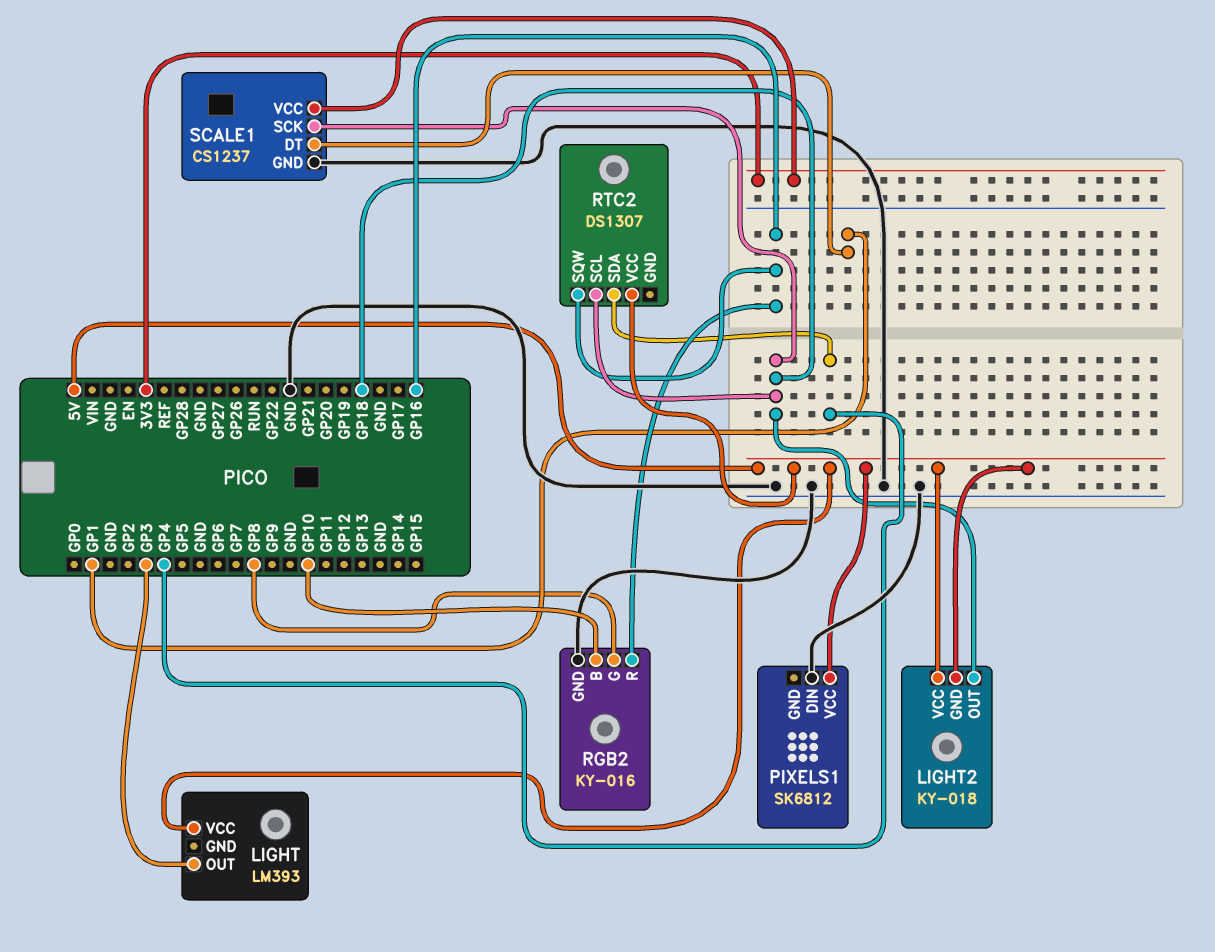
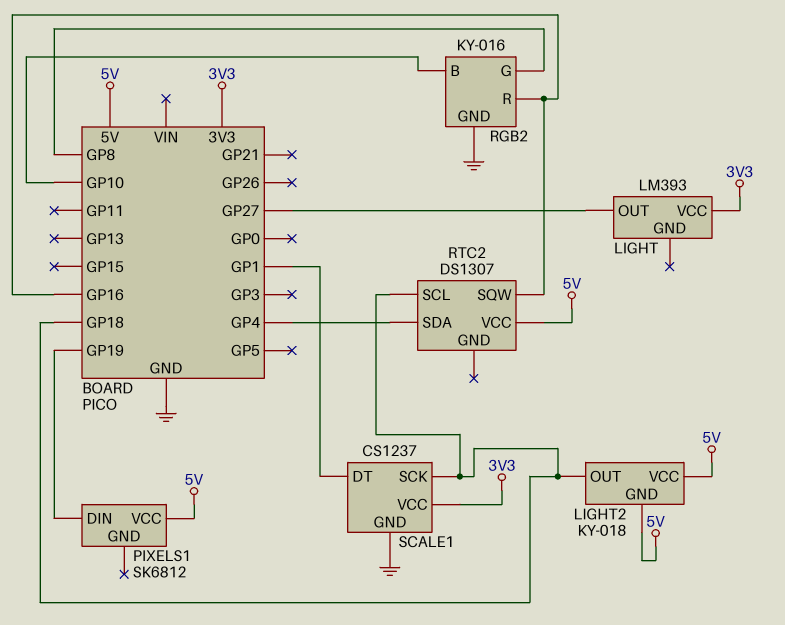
LIGHT pin OUT: GP3 -> GP27
LIGHT pin VCC: 5V -> 3V3
PIXELS1 pin DIN: GND -> GP19

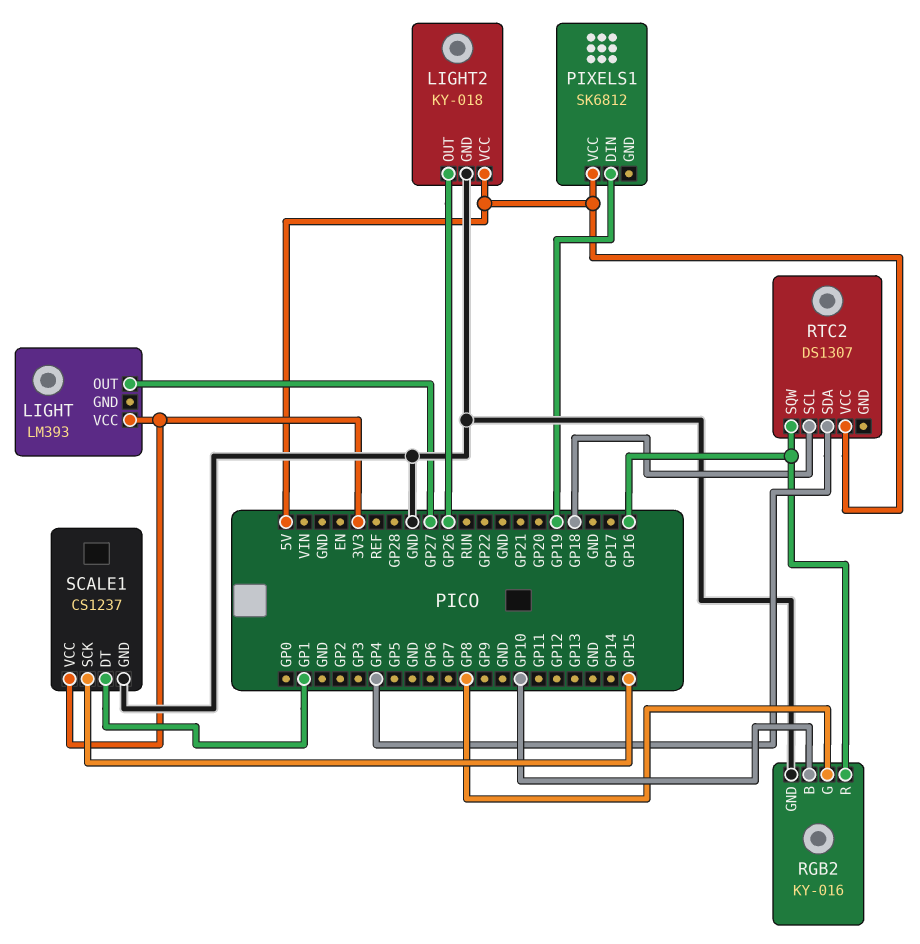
LIGHT2 pin GND: 5V -> GND
LIGHT2 pin OUT: GP18 -> GP26
SCALE1 pin SCK: GP18 -> GP15

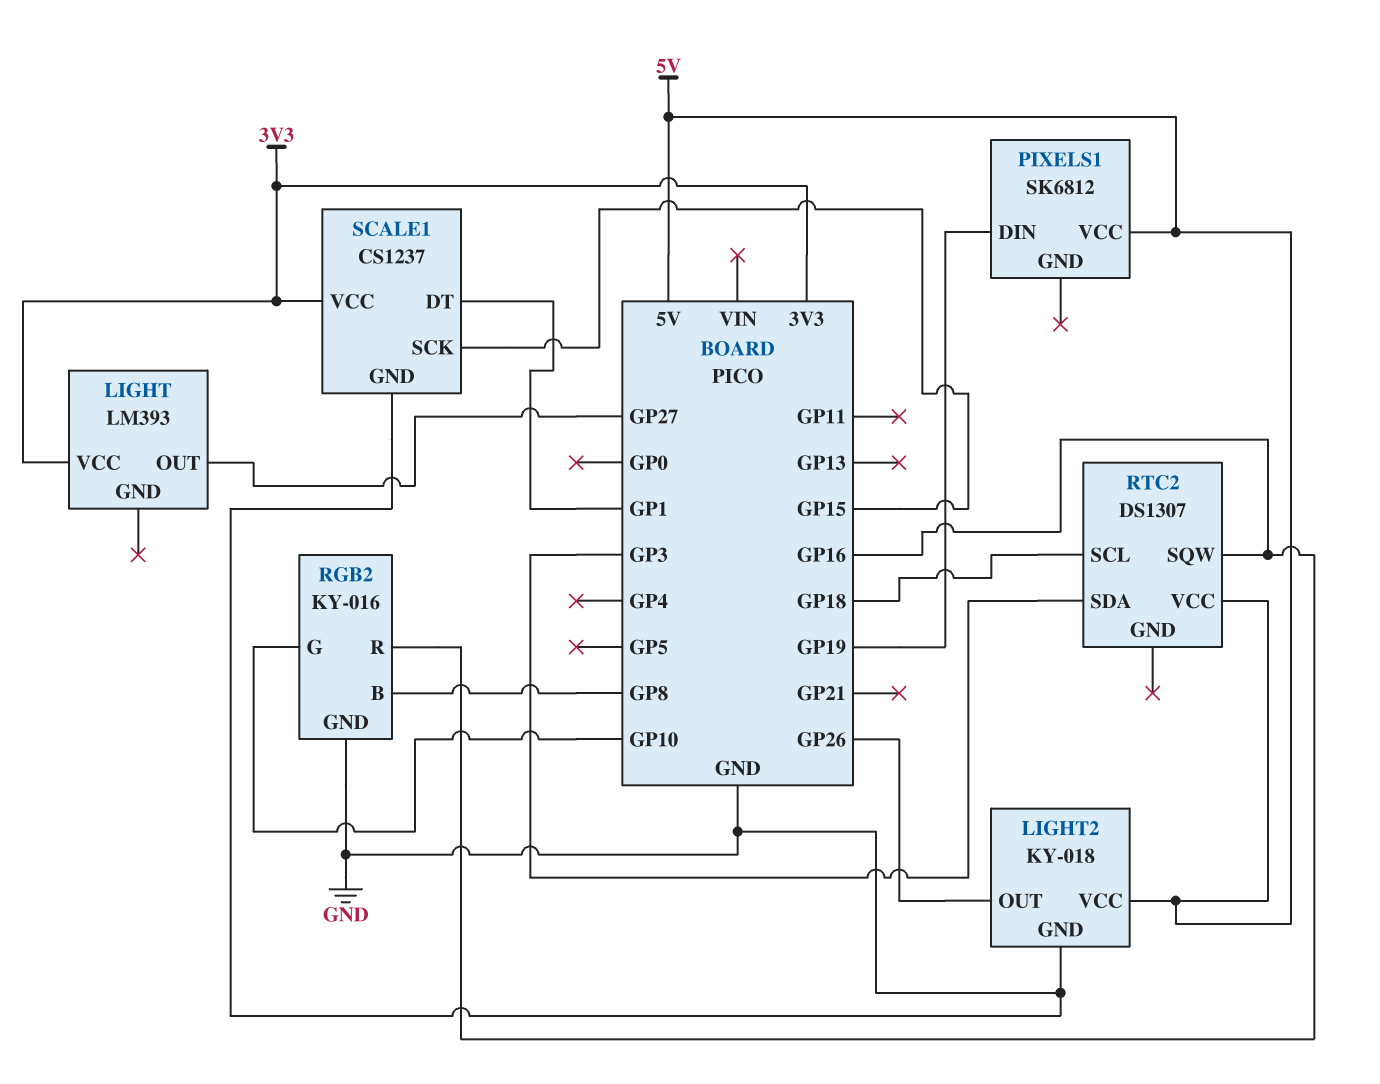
RGB2 pin B: GP10 -> GP8
RGB2 pin G: GP8 -> GP10
RTC2 pin SDA: GP4 -> GP3

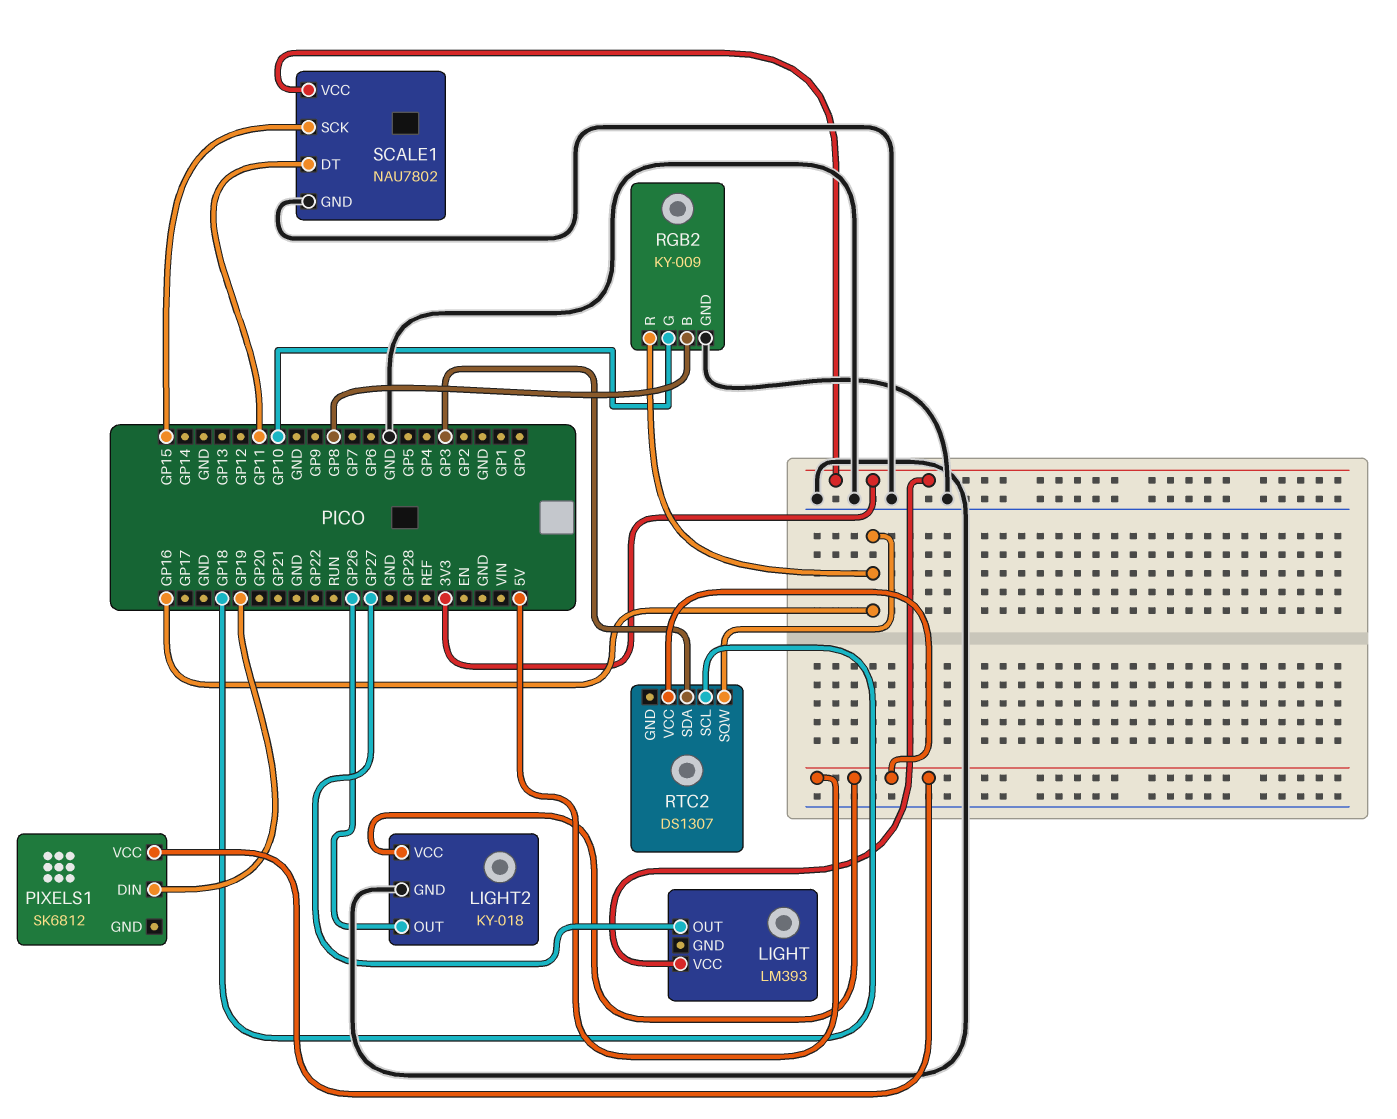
RGB2: KY-016 -> KY-009
SCALE1: CS1237 -> NAU7802
SCALE1 pin DT: GP1 -> GP11

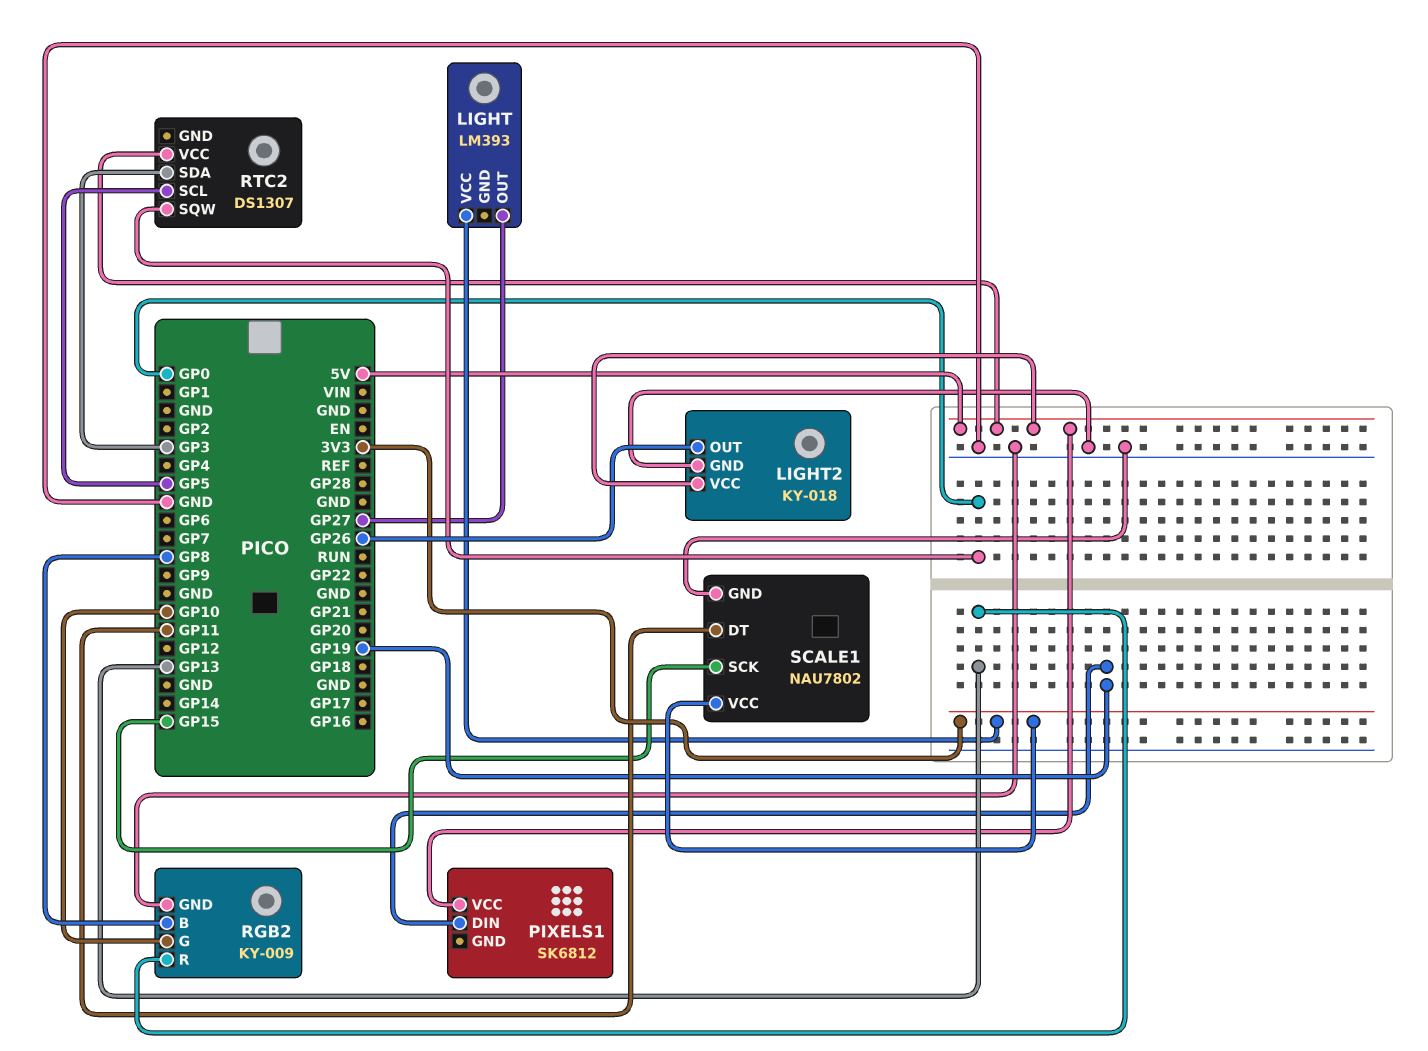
RGB2 pin R: GP16 -> GP13
RTC2 pin SCL: GP18 -> GP5
RTC2 pin SQW: GP16 -> GP0

